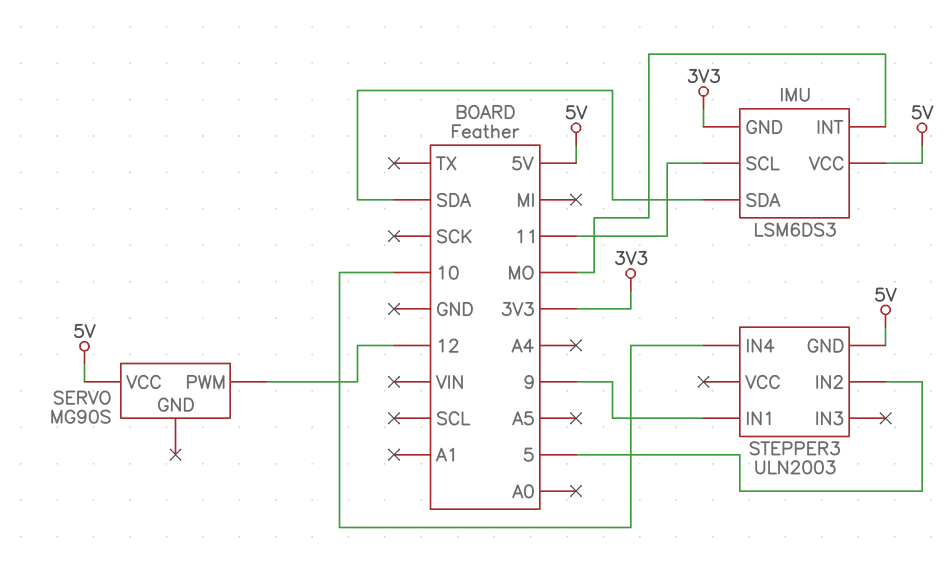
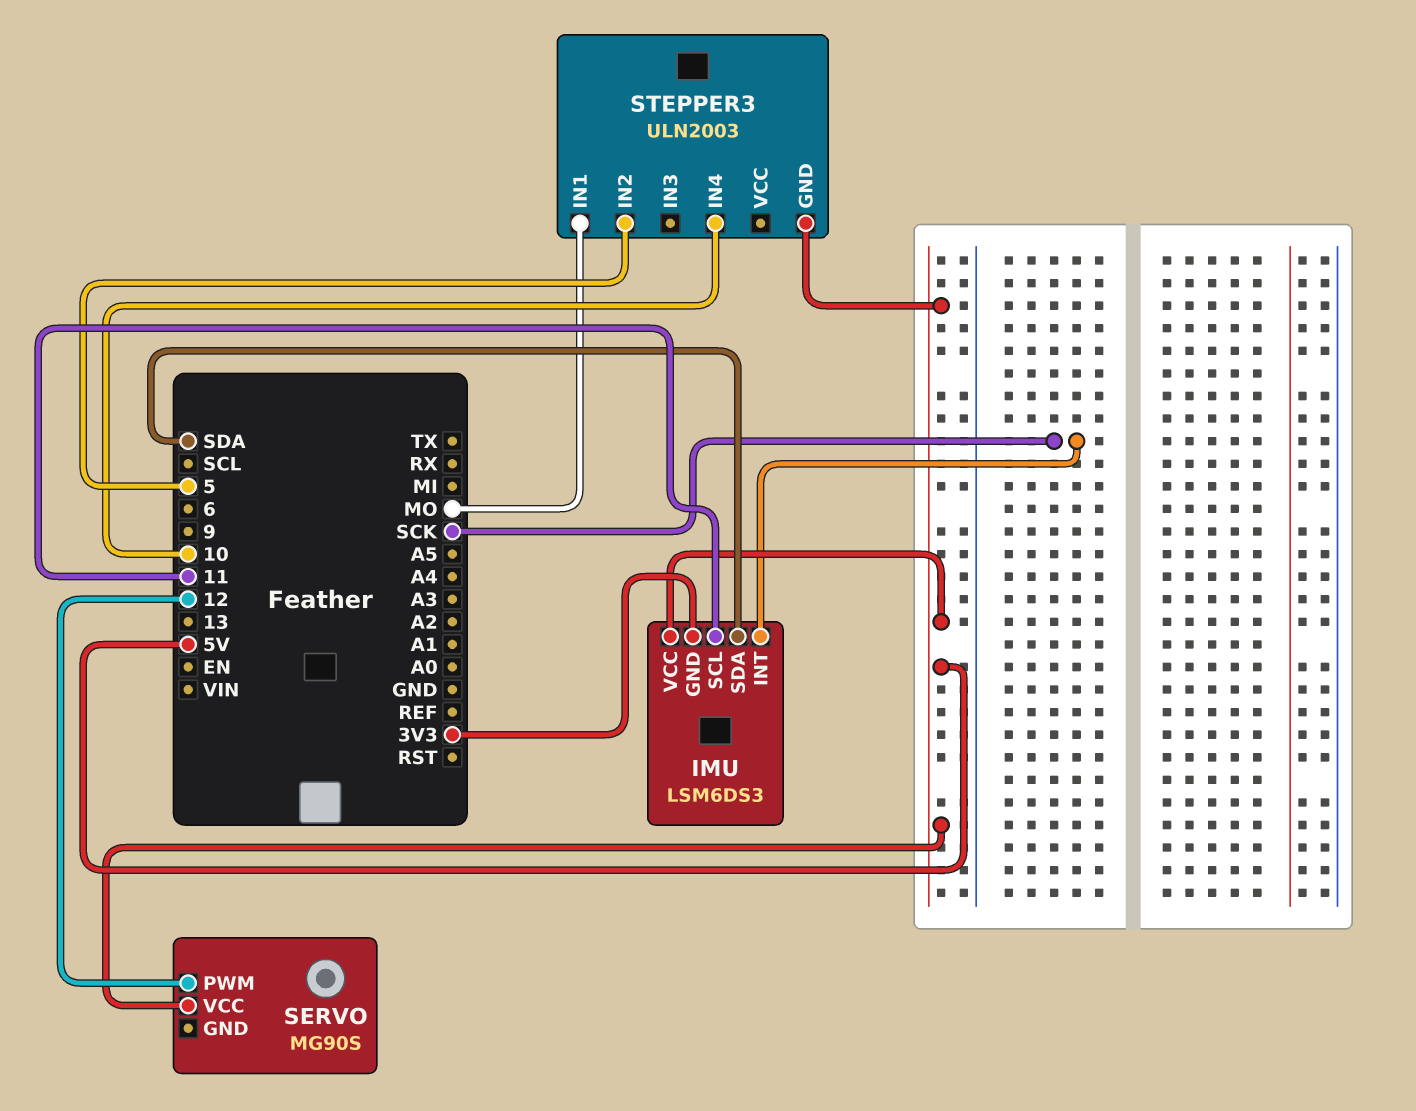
IMU pin INT: MO -> SCK
STEPPER3 pin IN1: 9 -> MO

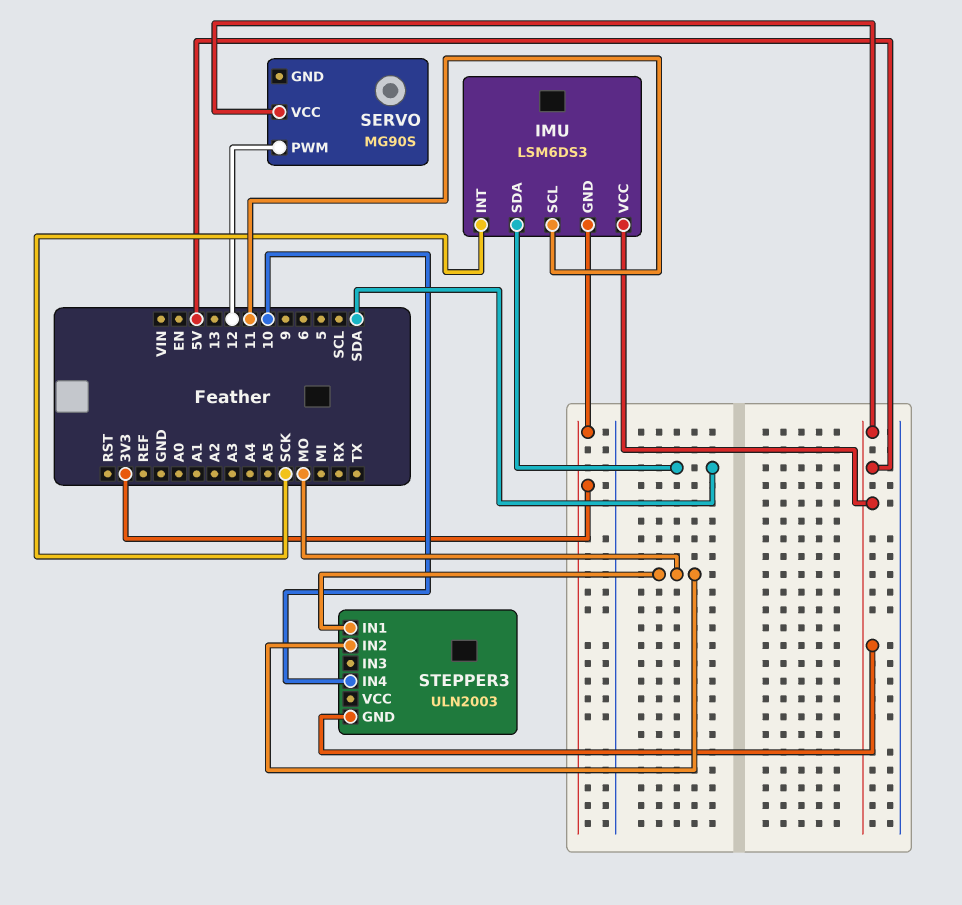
STEPPER3 pin IN2: 5 -> MO

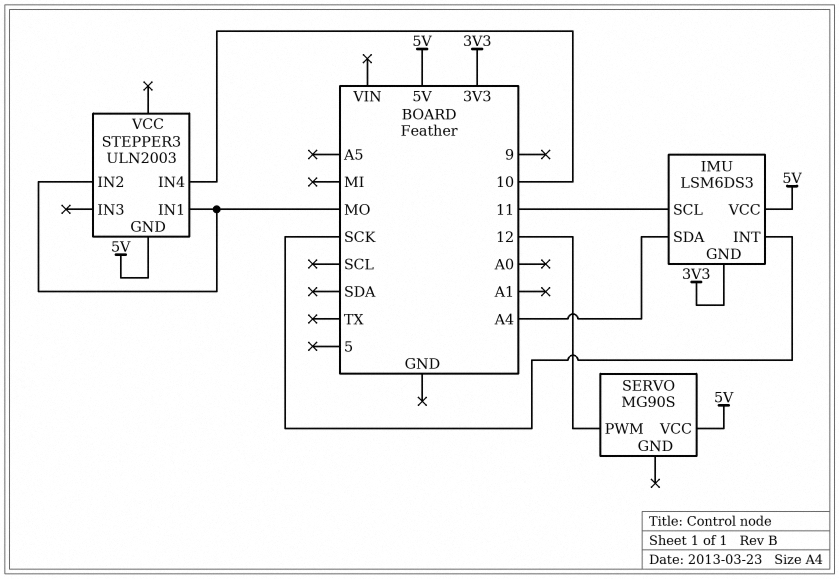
IMU pin SDA: SDA -> A4

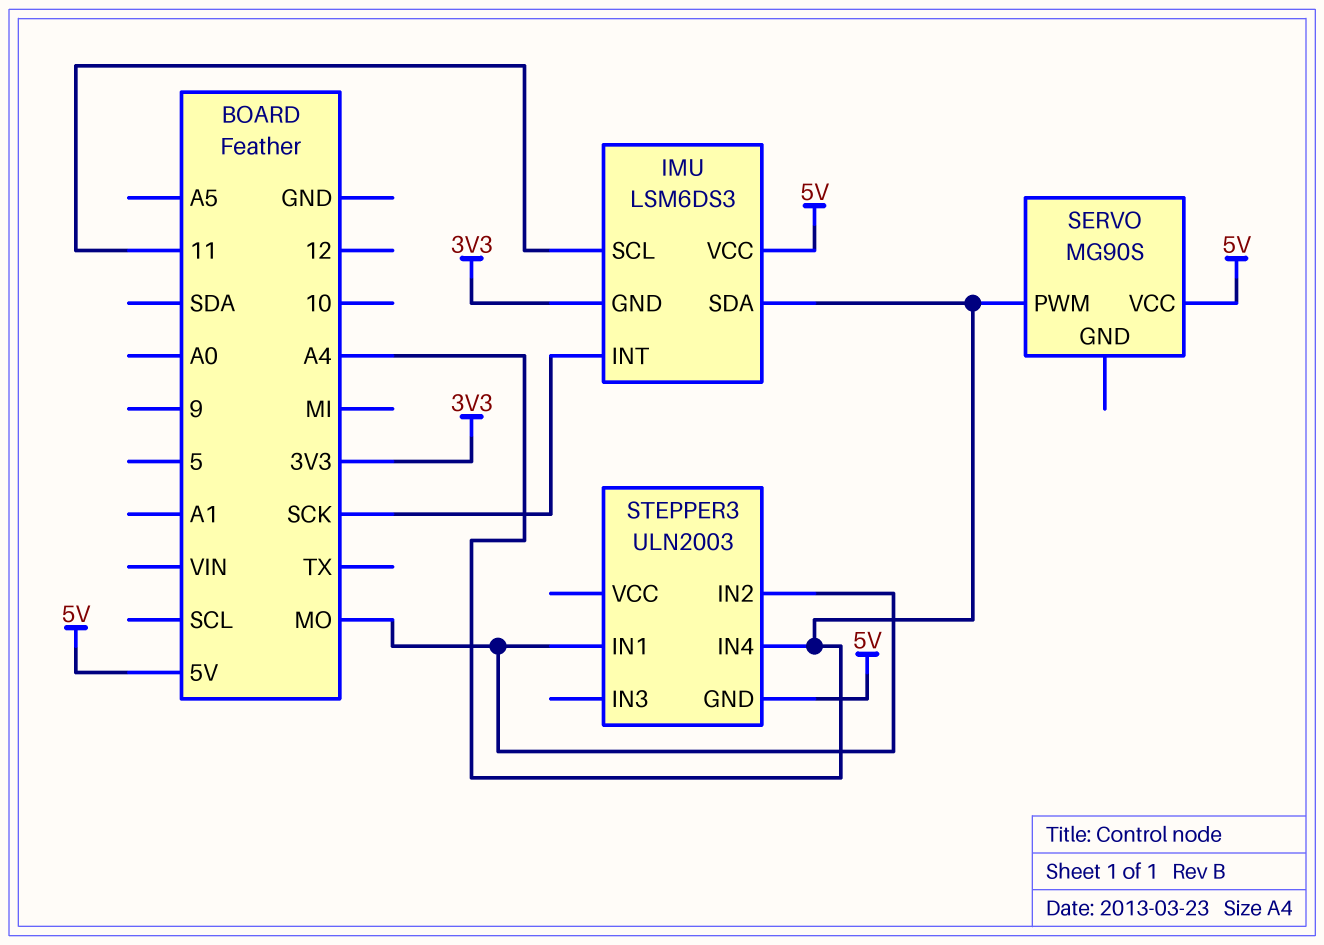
SERVO pin PWM: 12 -> A4
STEPPER3 pin IN4: 10 -> A4

